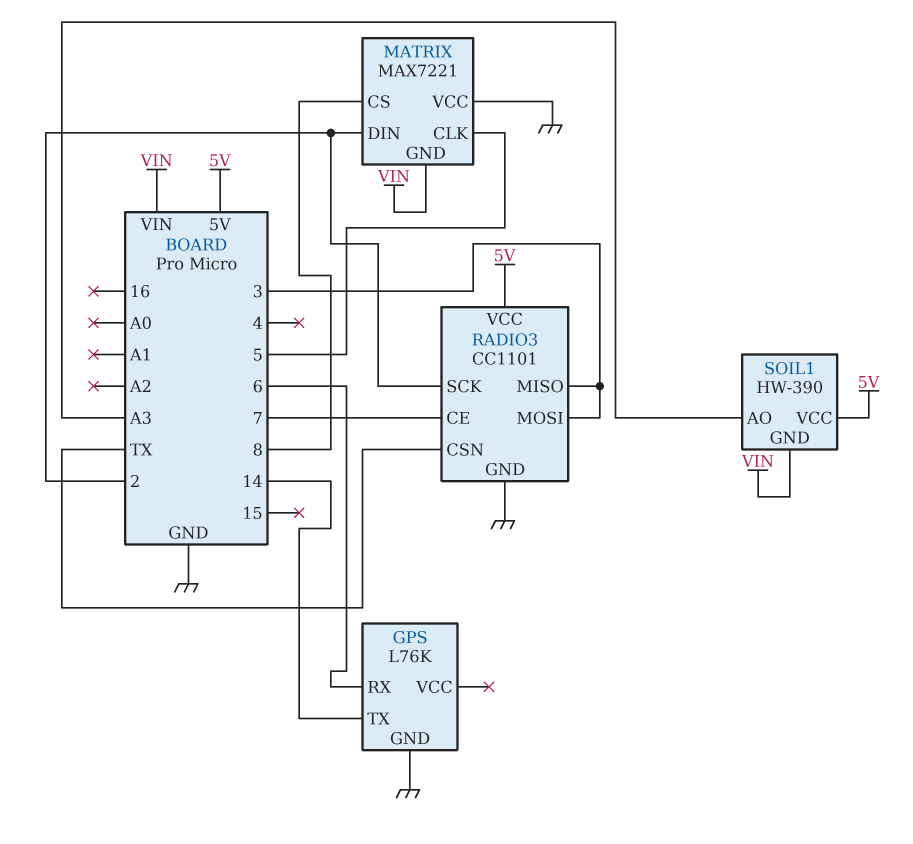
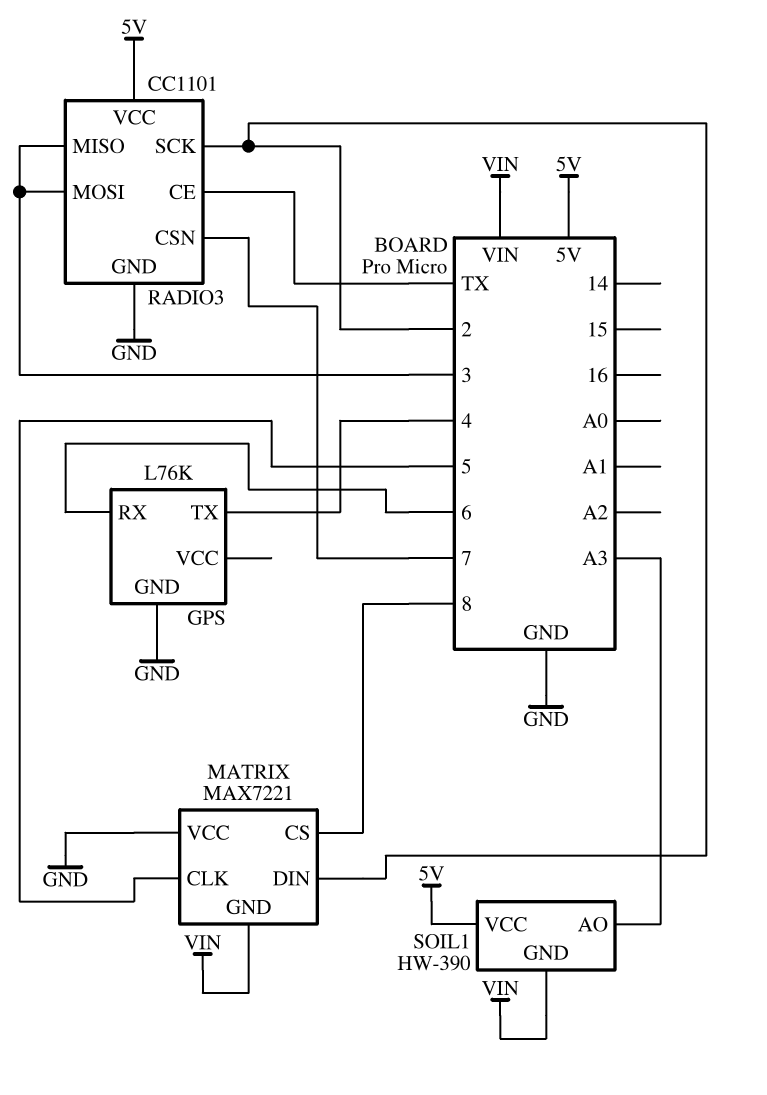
GPS pin TX: 14 -> 4
RADIO3 pin CE: 7 -> TX
RADIO3 pin CSN: TX -> 7

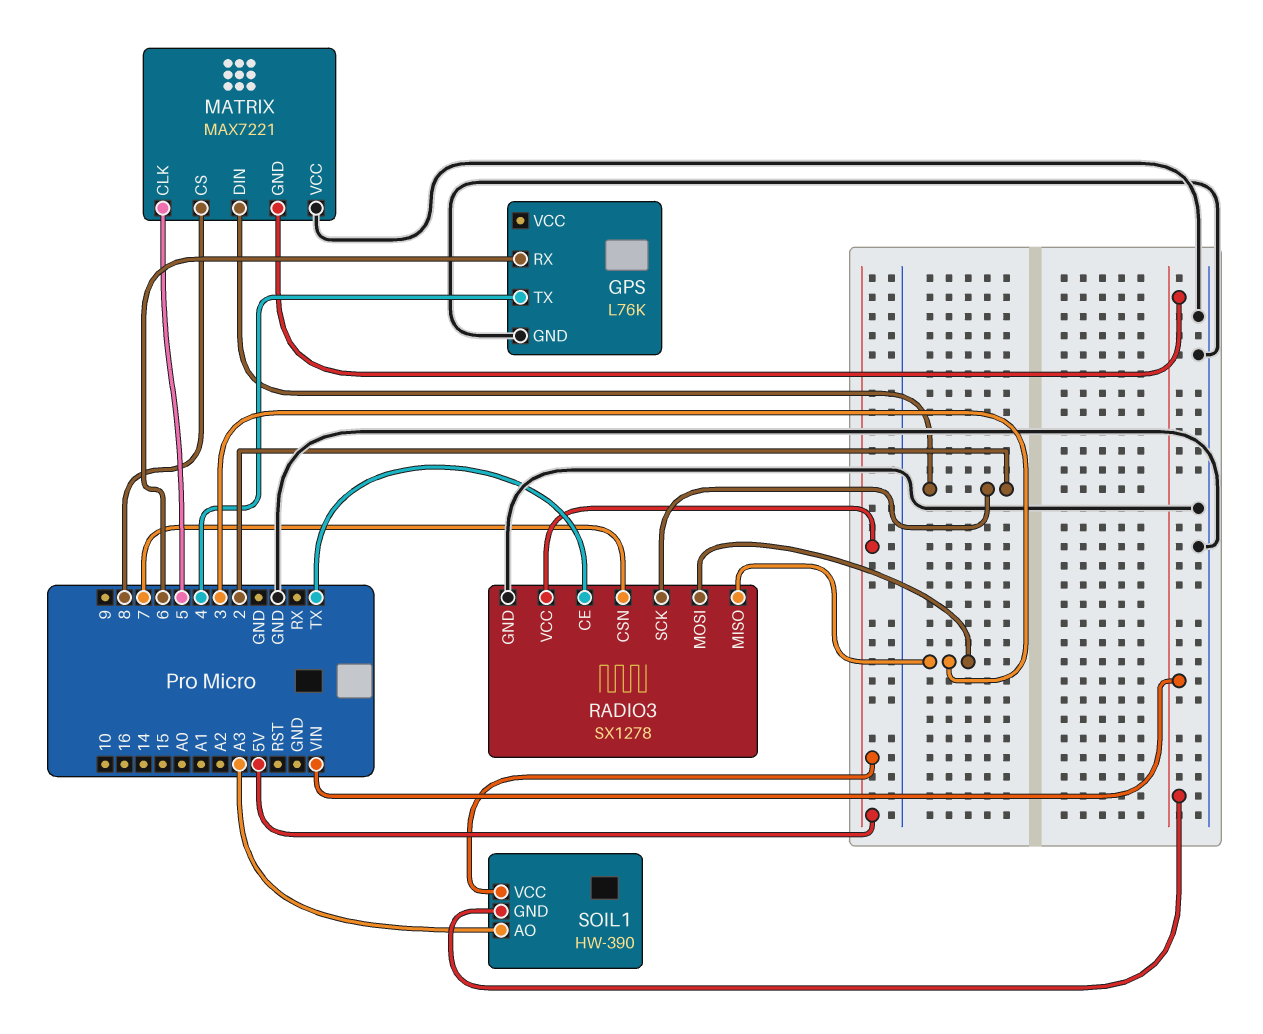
RADIO3: CC1101 -> SX1278

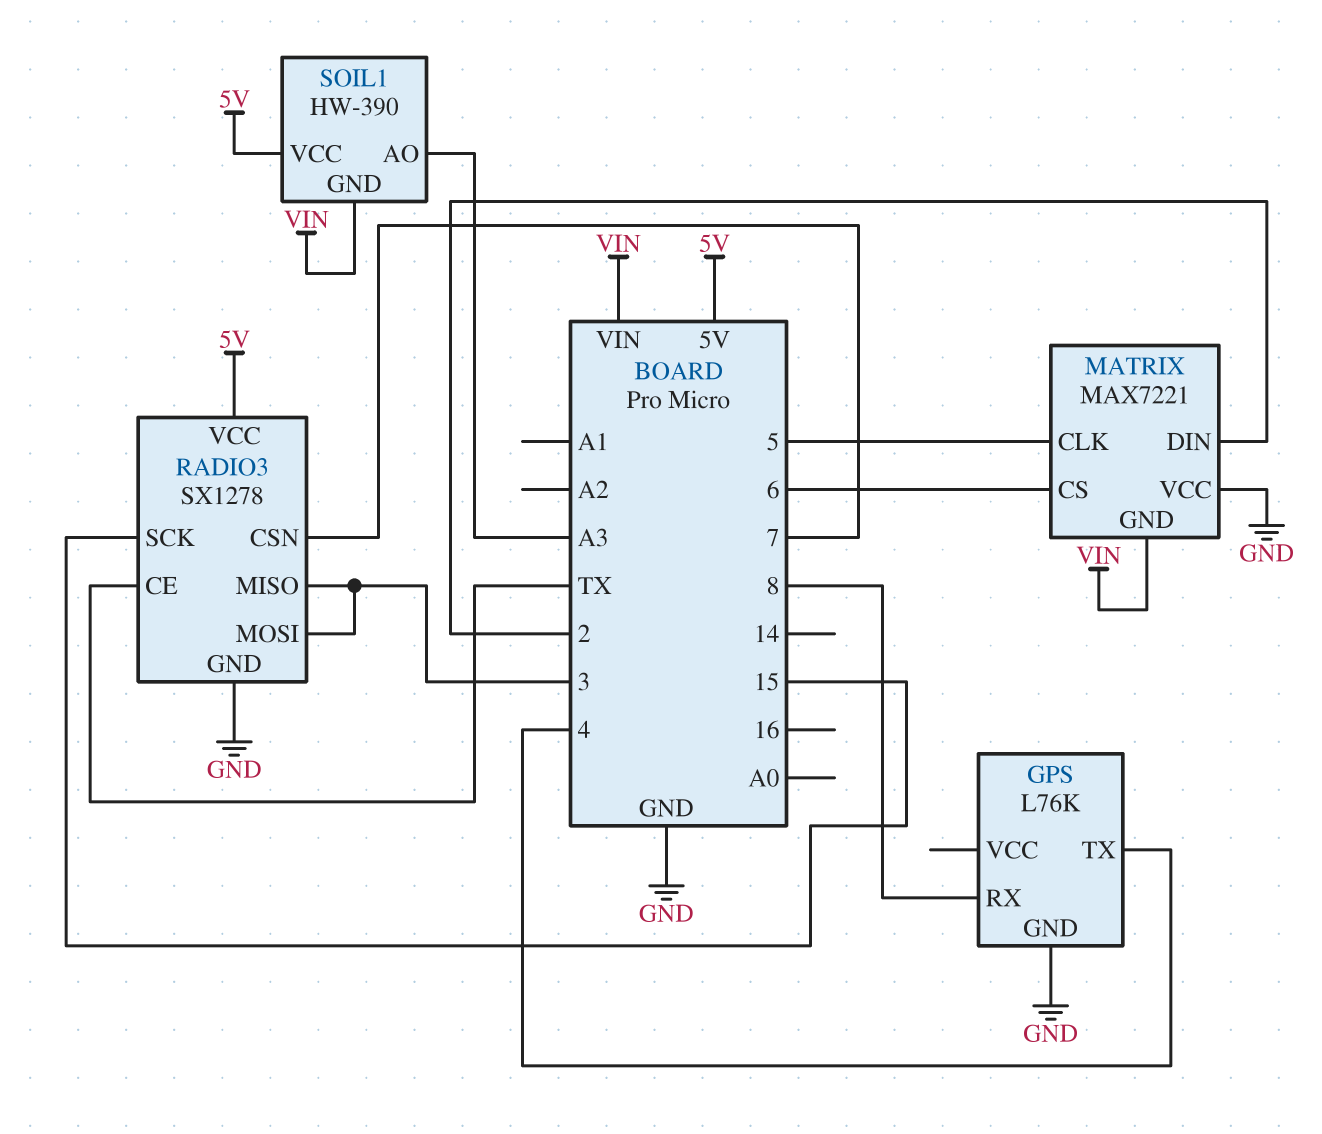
GPS pin RX: 6 -> 8
MATRIX pin CS: 8 -> 6
RADIO3 pin SCK: 2 -> 15

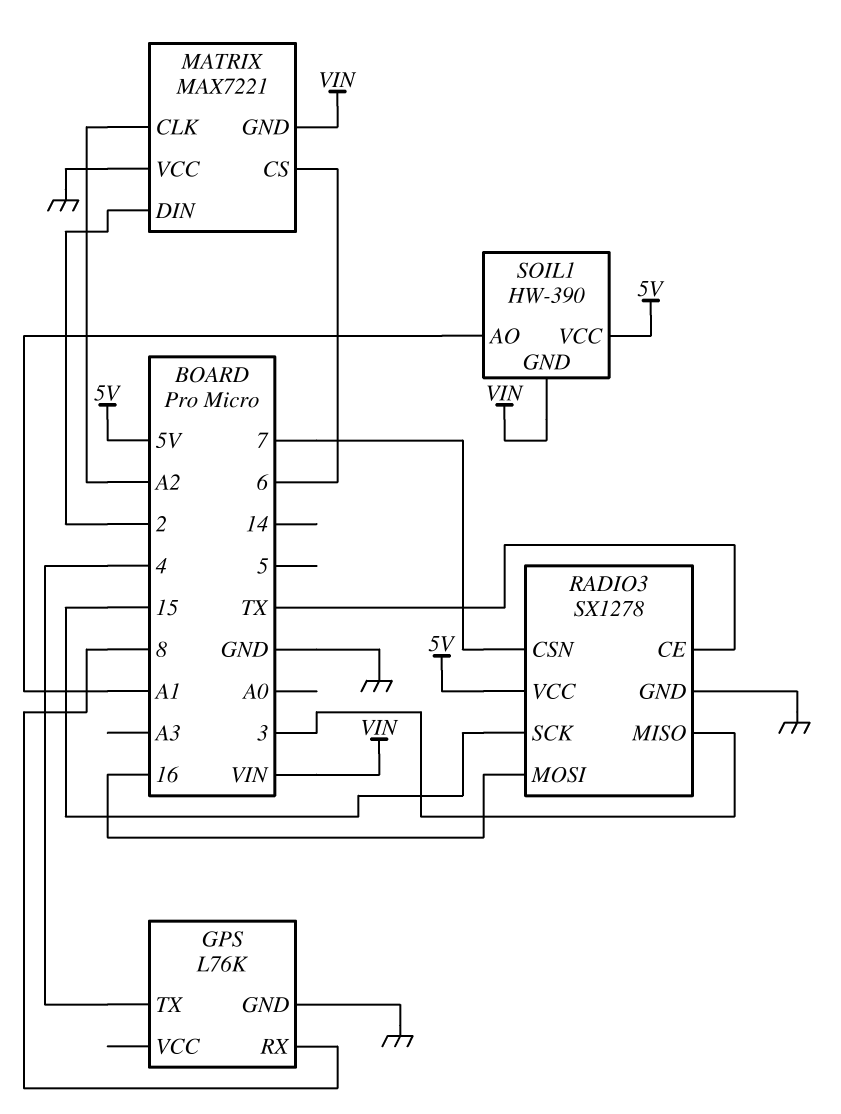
MATRIX pin CLK: 5 -> A2
RADIO3 pin MOSI: 3 -> 16
SOIL1 pin AO: A3 -> A1

